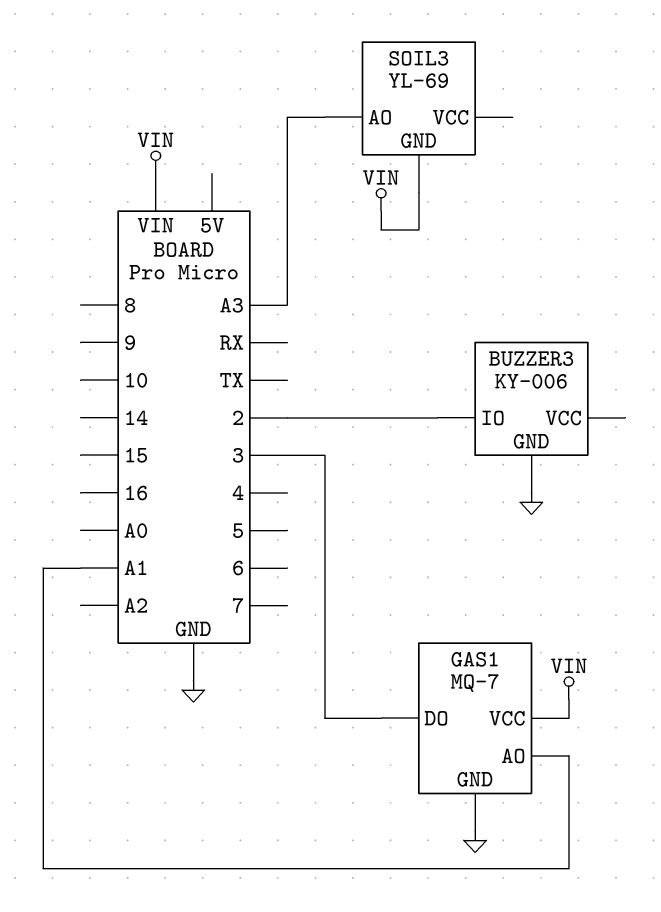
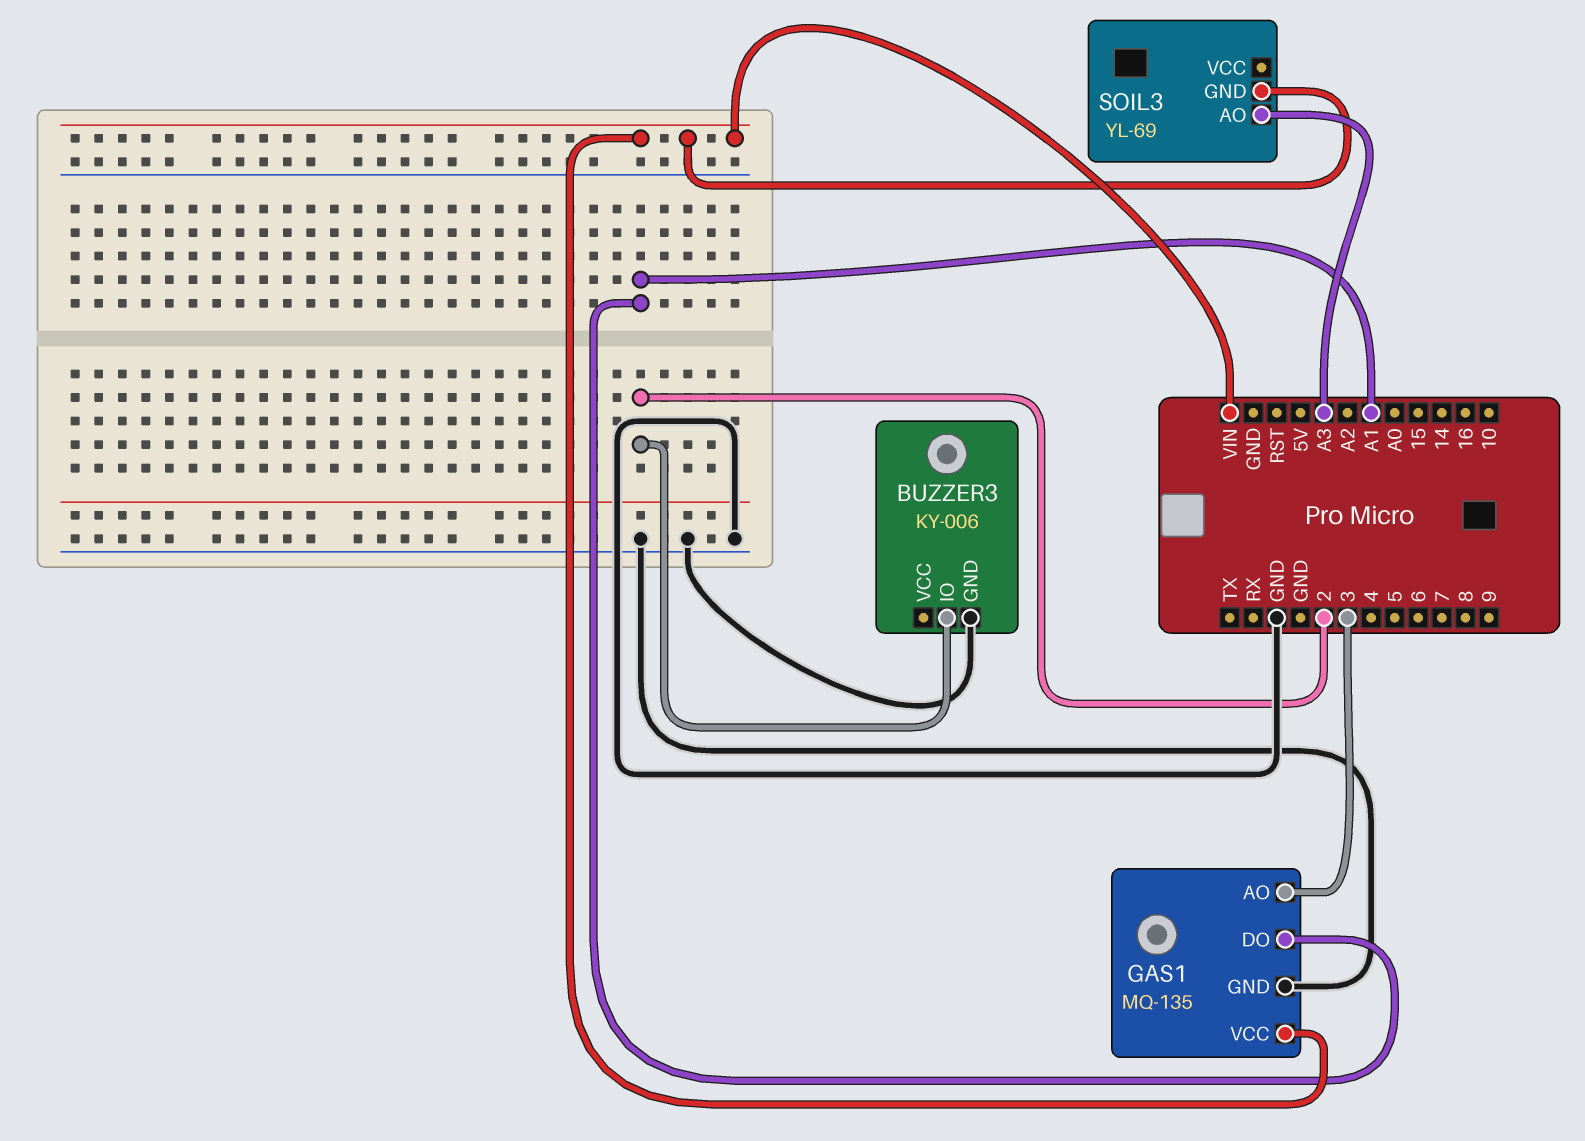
GAS1: MQ-7 -> MQ-135
GAS1 pin AO: A1 -> 3
GAS1 pin DO: 3 -> A1

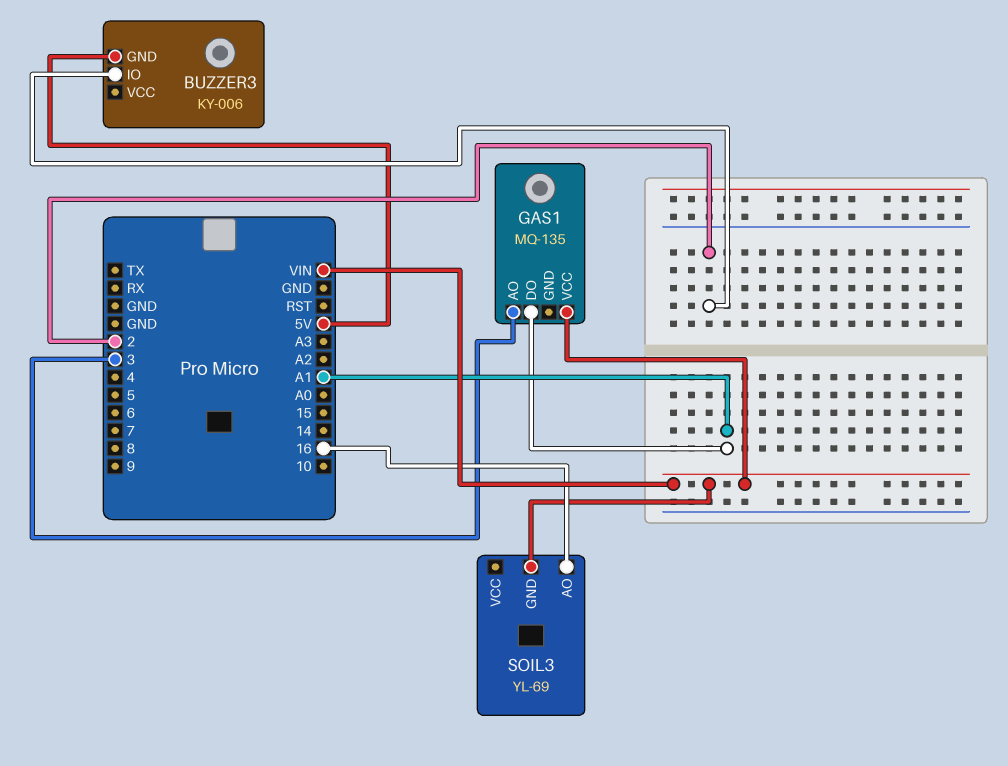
BUZZER3 pin GND: GND -> 5V
GAS1 pin GND: GND -> none
SOIL3 pin AO: A3 -> 16

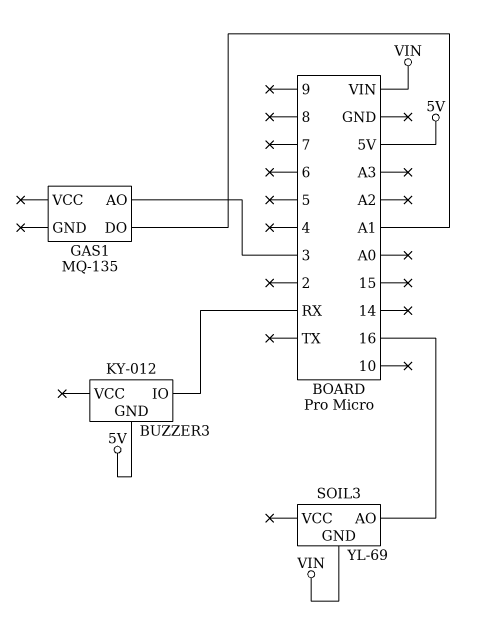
BUZZER3: KY-006 -> KY-012
BUZZER3 pin IO: 2 -> RX
GAS1 pin VCC: VIN -> none

